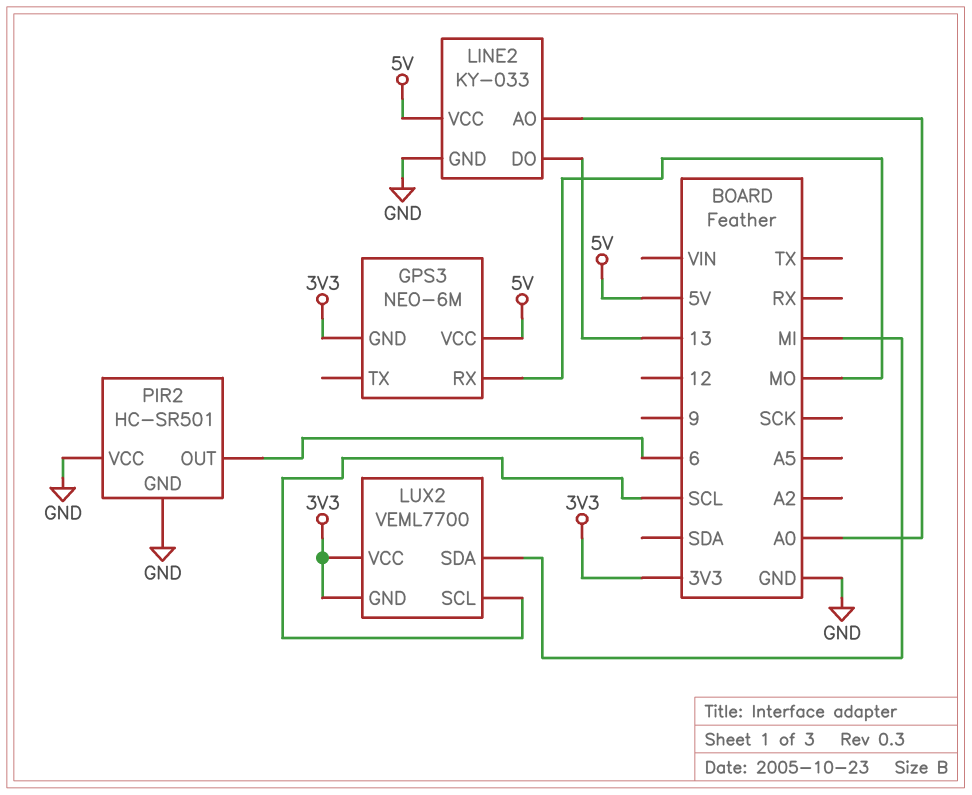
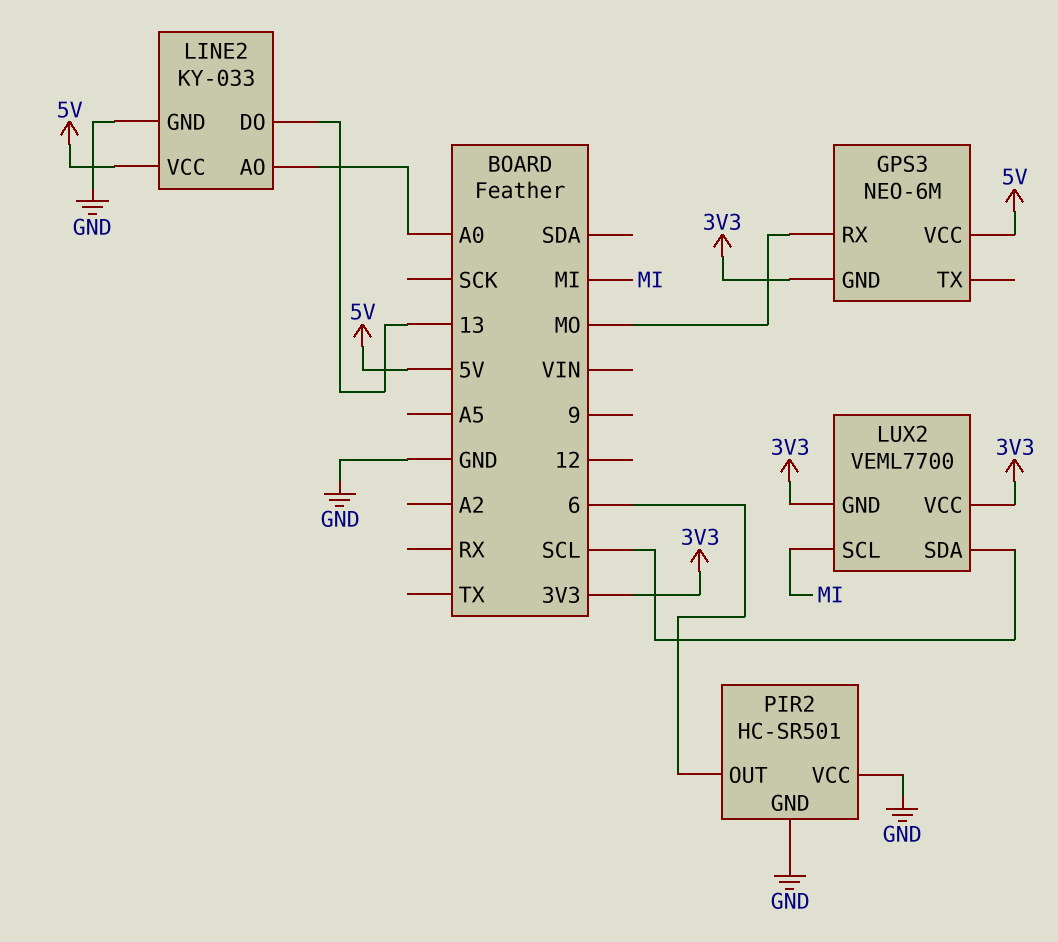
LUX2 pin SCL: SCL -> MI
LUX2 pin SDA: MI -> SCL

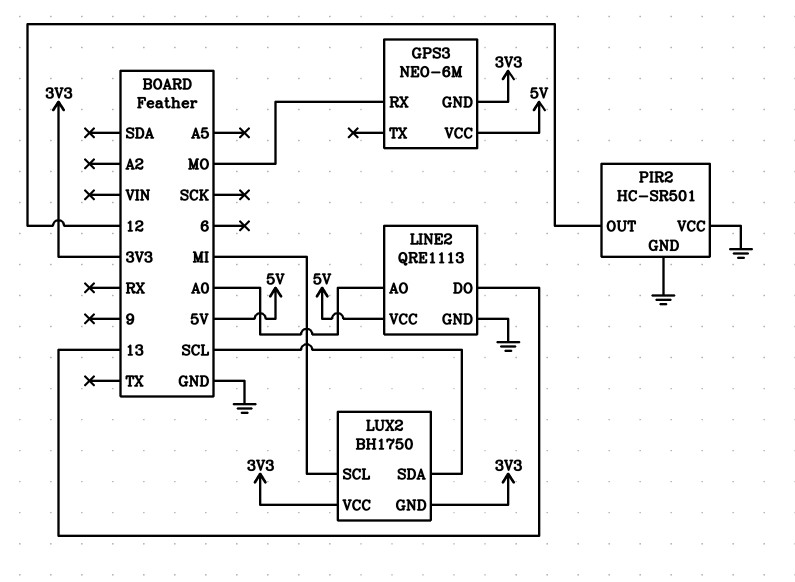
LINE2: KY-033 -> QRE1113
LUX2: VEML7700 -> BH1750
PIR2 pin OUT: 6 -> 12

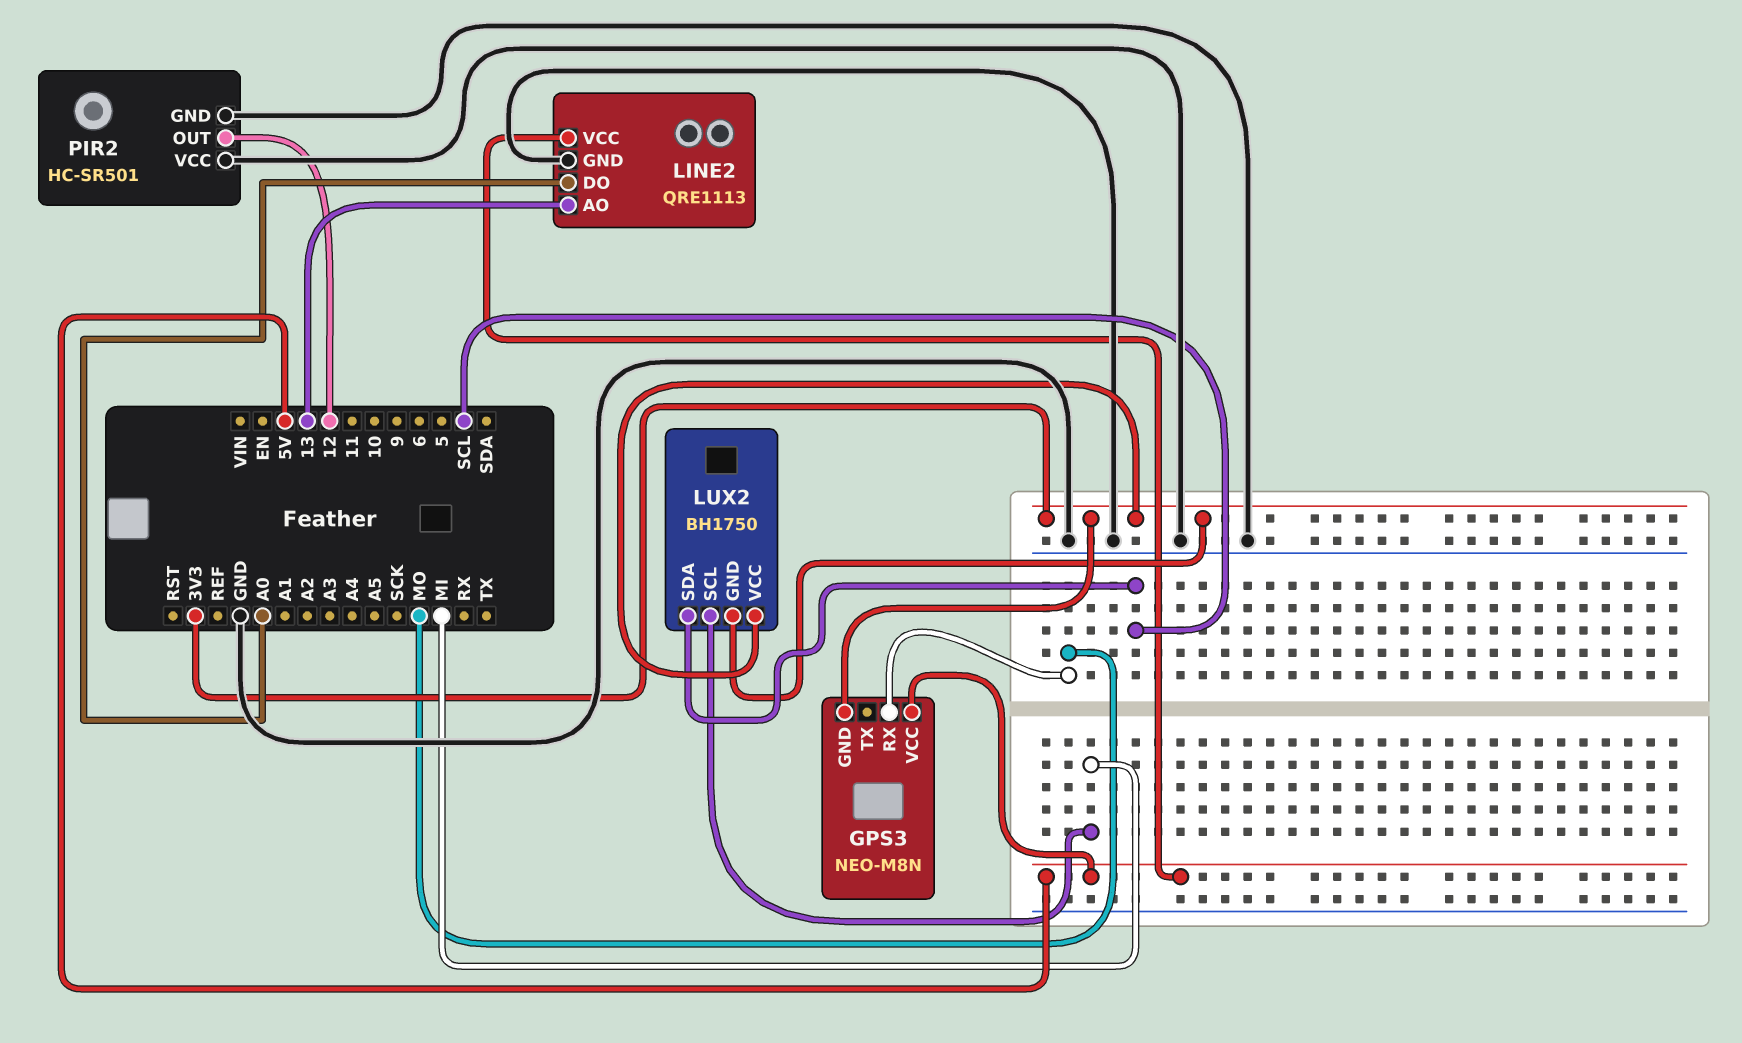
GPS3: NEO-6M -> NEO-M8N
LINE2 pin AO: A0 -> 13
LINE2 pin DO: 13 -> A0

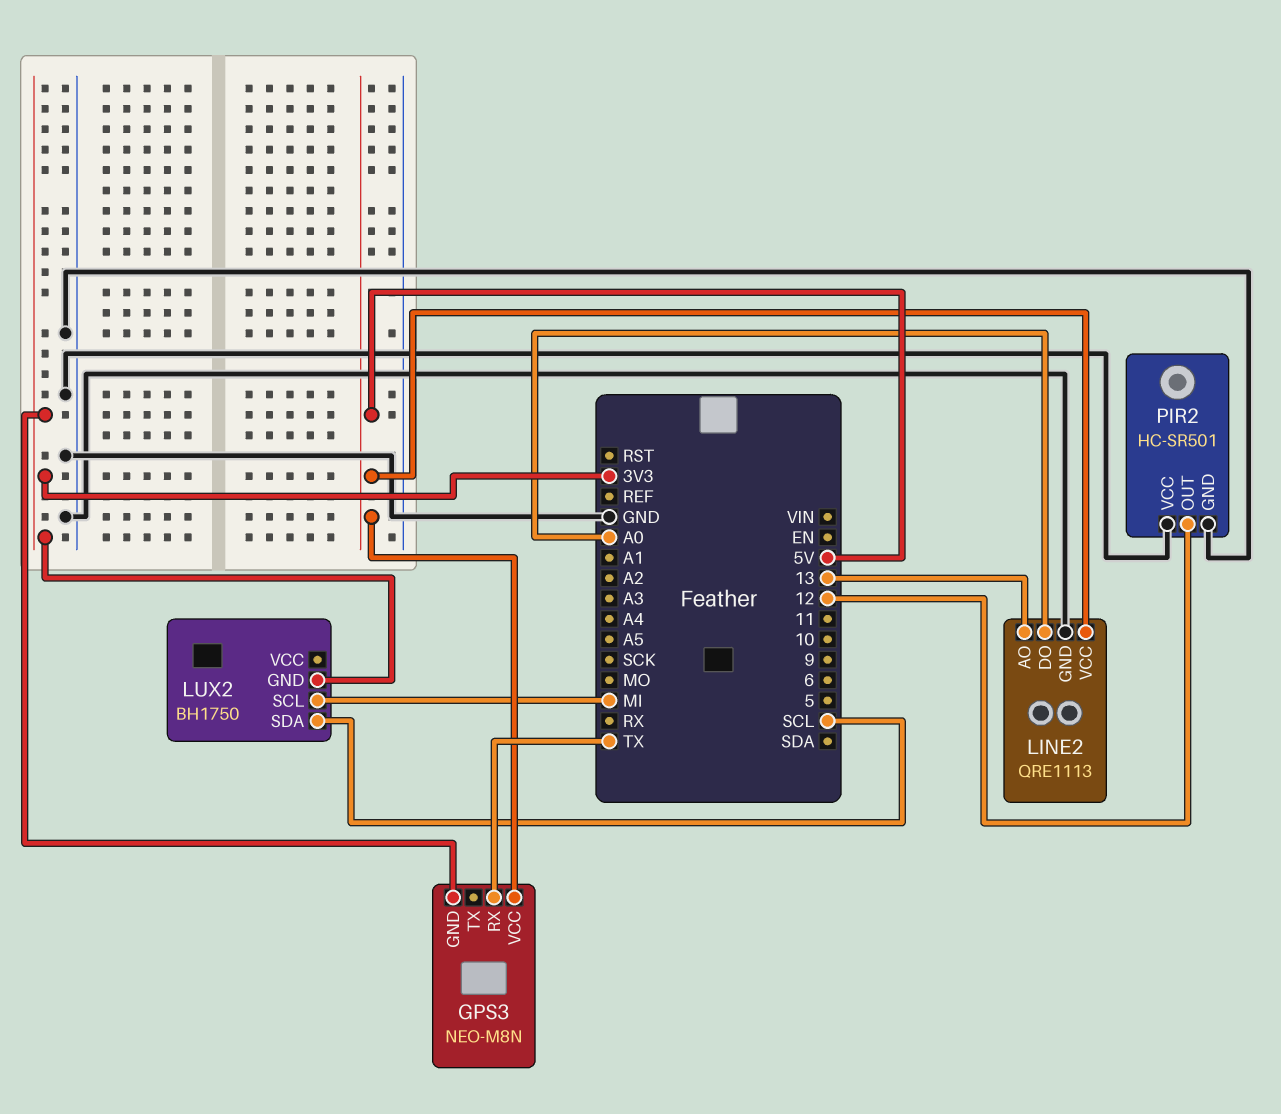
GPS3 pin RX: MO -> TX
LUX2 pin VCC: 3V3 -> none

